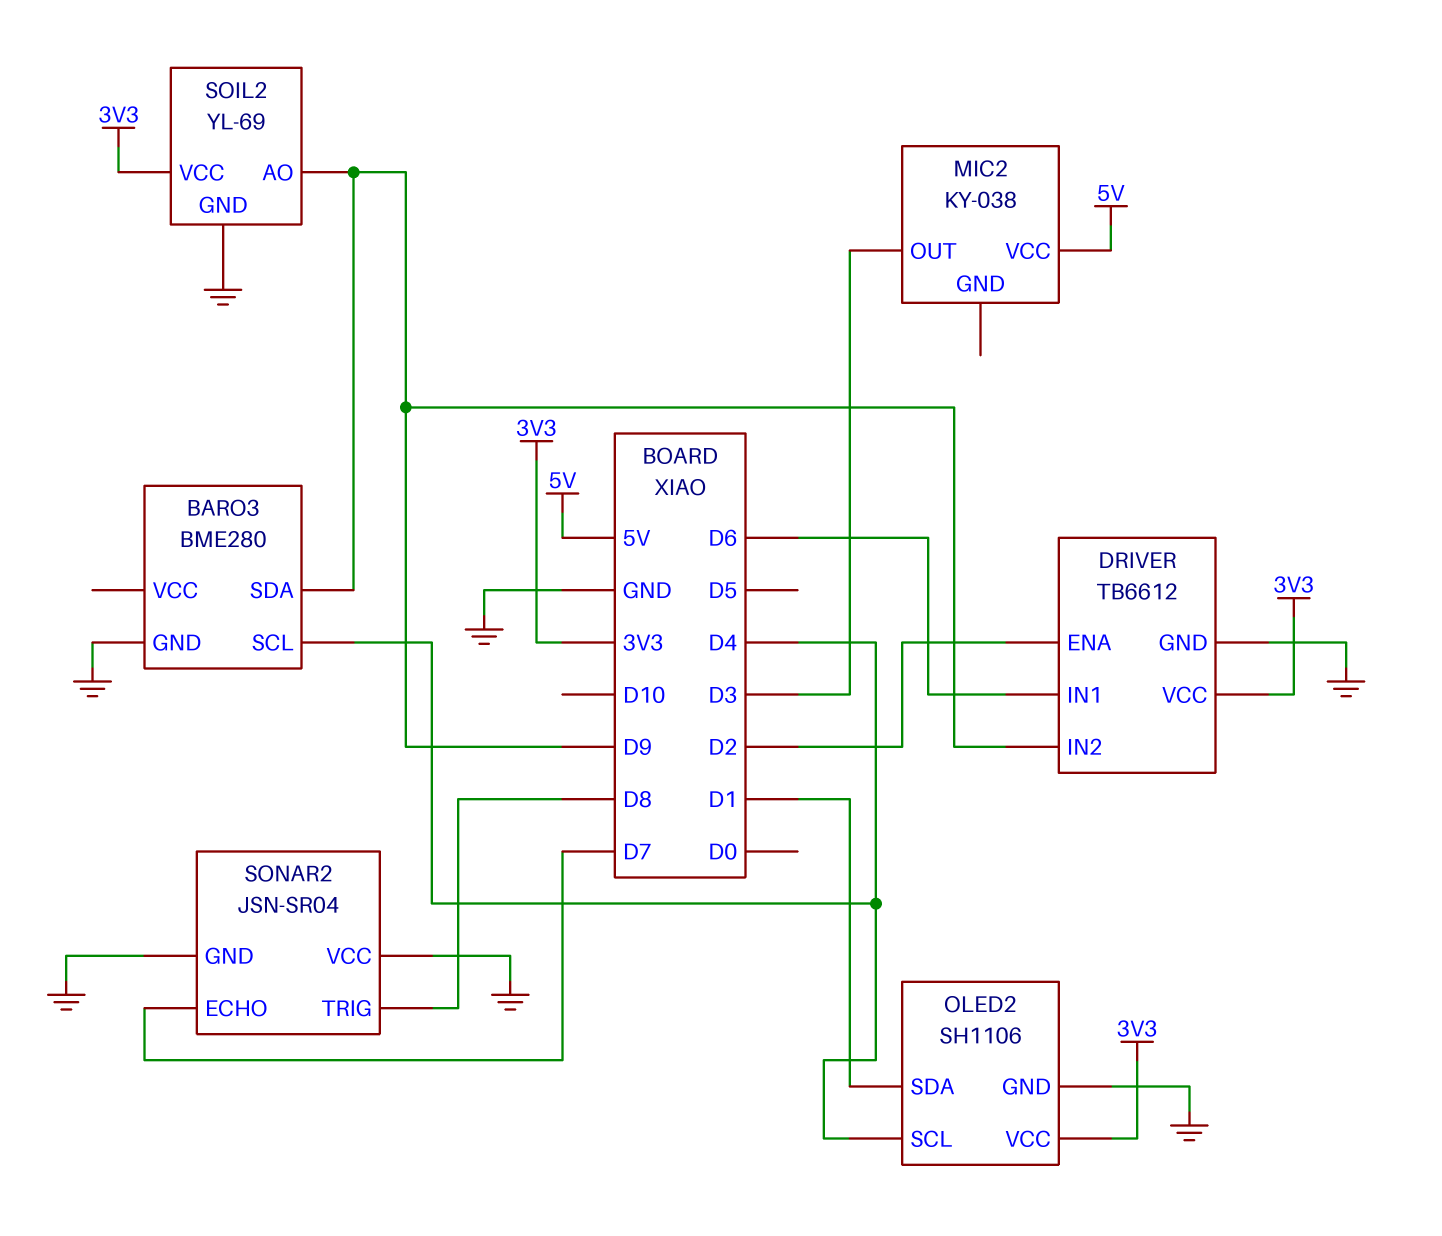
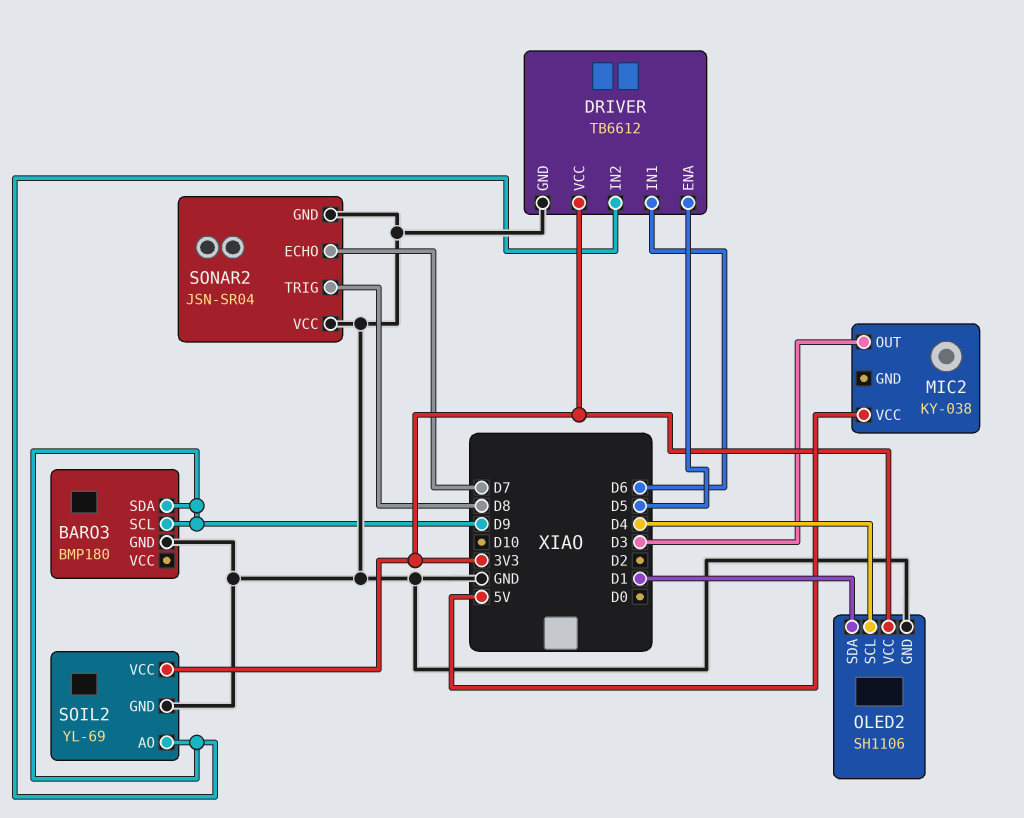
BARO3: BME280 -> BMP180
BARO3 pin SCL: D4 -> D9
DRIVER pin ENA: D2 -> D5

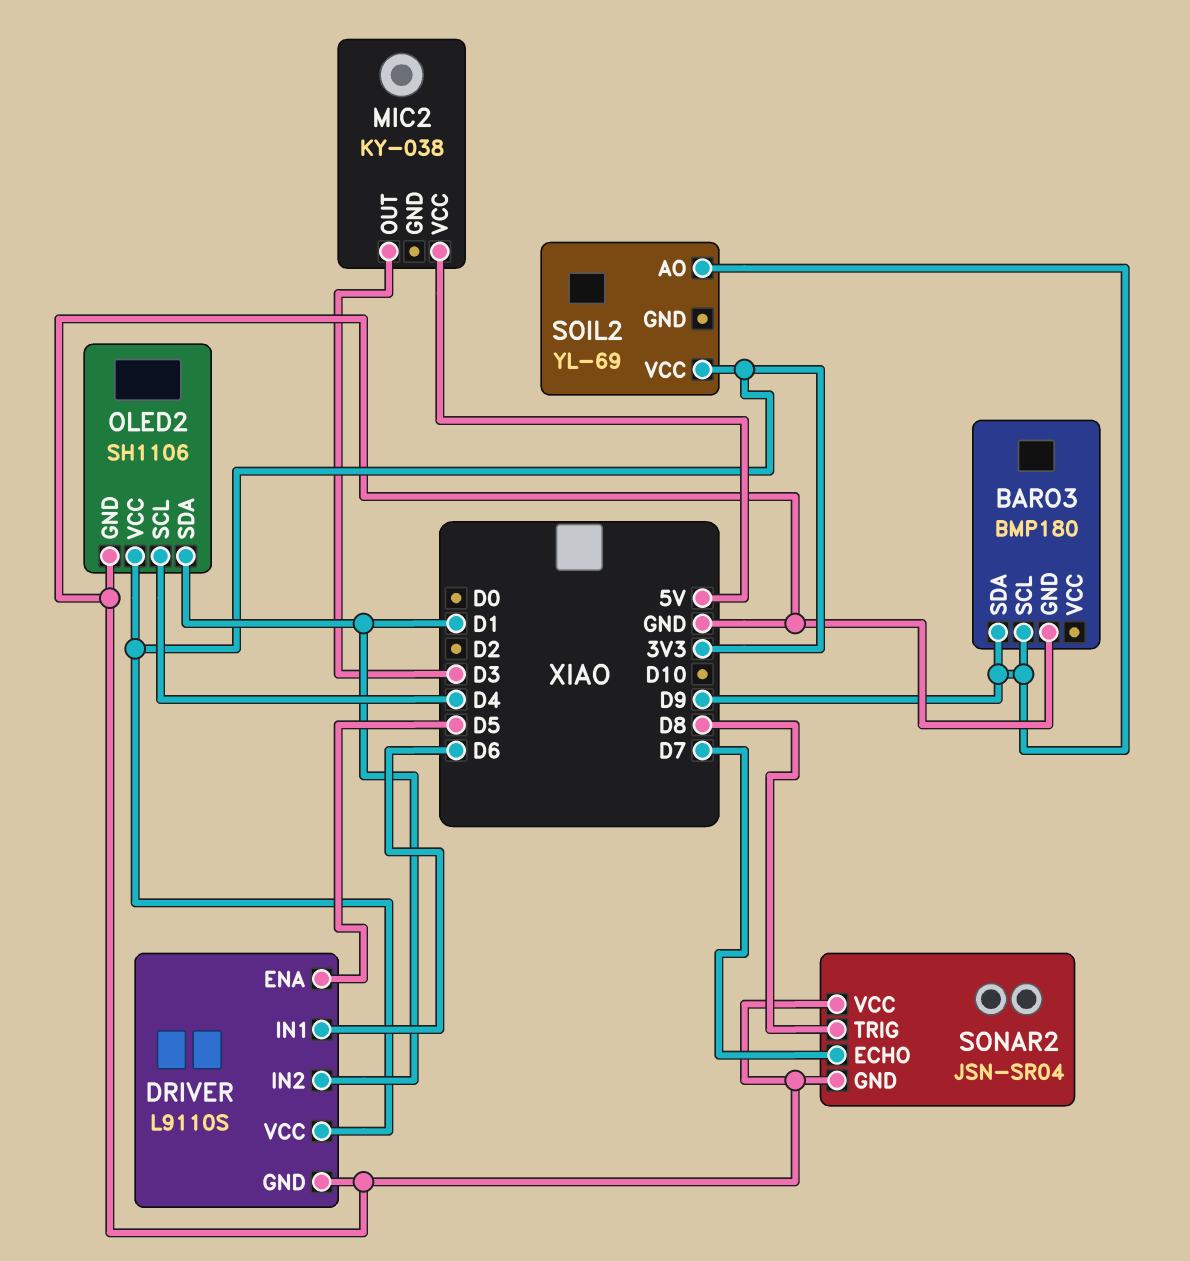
DRIVER: TB6612 -> L9110S
DRIVER pin IN2: D9 -> D1
SOIL2 pin GND: GND -> none

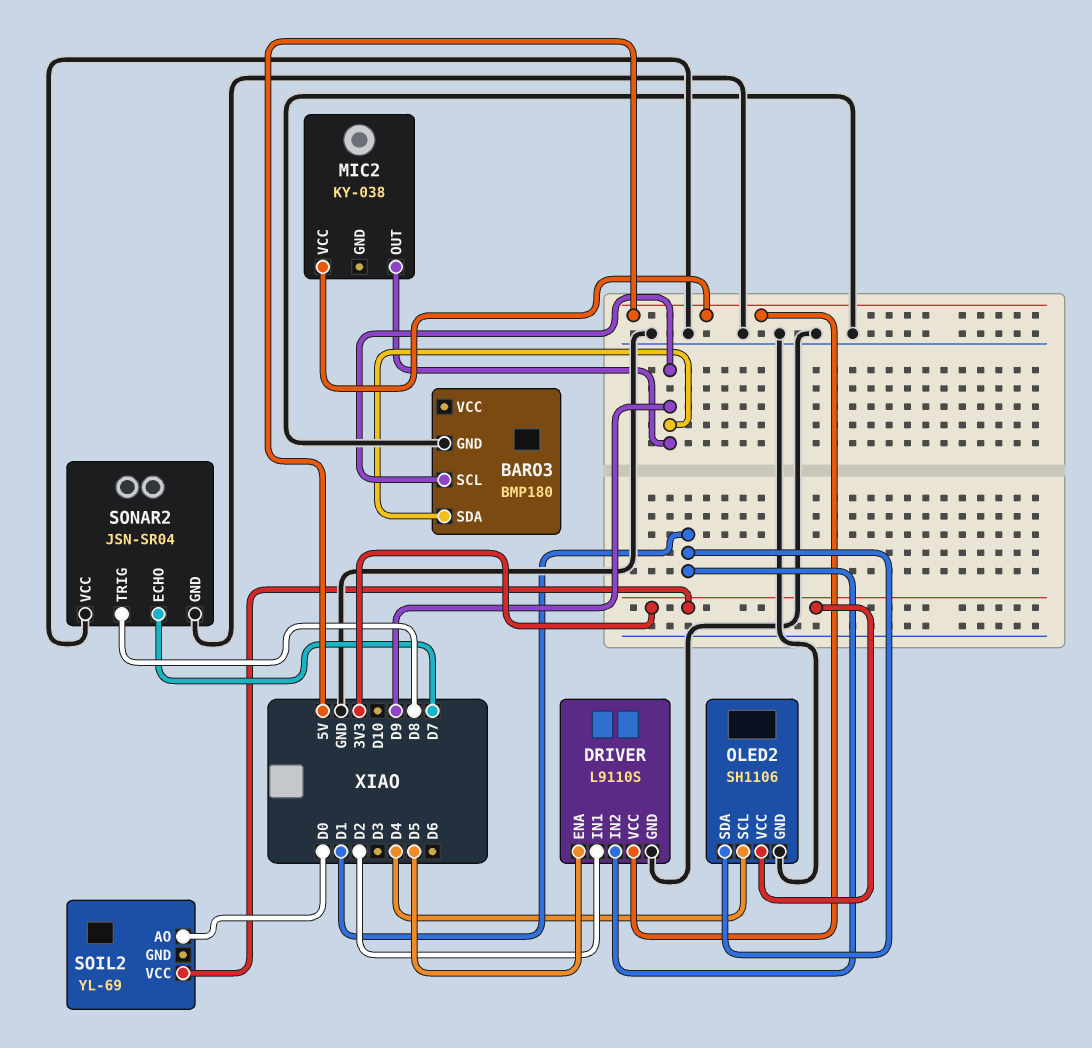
DRIVER pin IN1: D6 -> D2
DRIVER pin VCC: 3V3 -> 5V
MIC2 pin OUT: D3 -> D9
SOIL2 pin AO: D9 -> D0

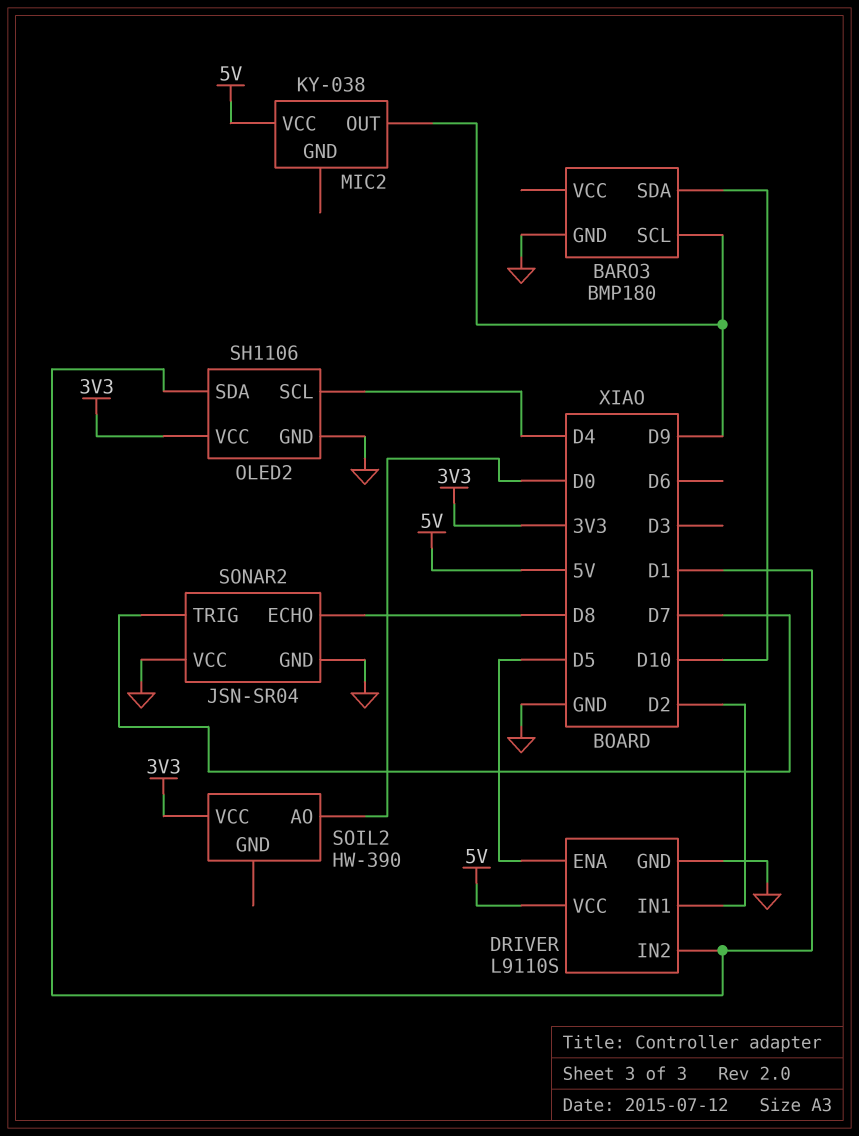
BARO3 pin SDA: D9 -> D10
SOIL2: YL-69 -> HW-390
SONAR2 pin ECHO: D7 -> D8
SONAR2 pin TRIG: D8 -> D7

